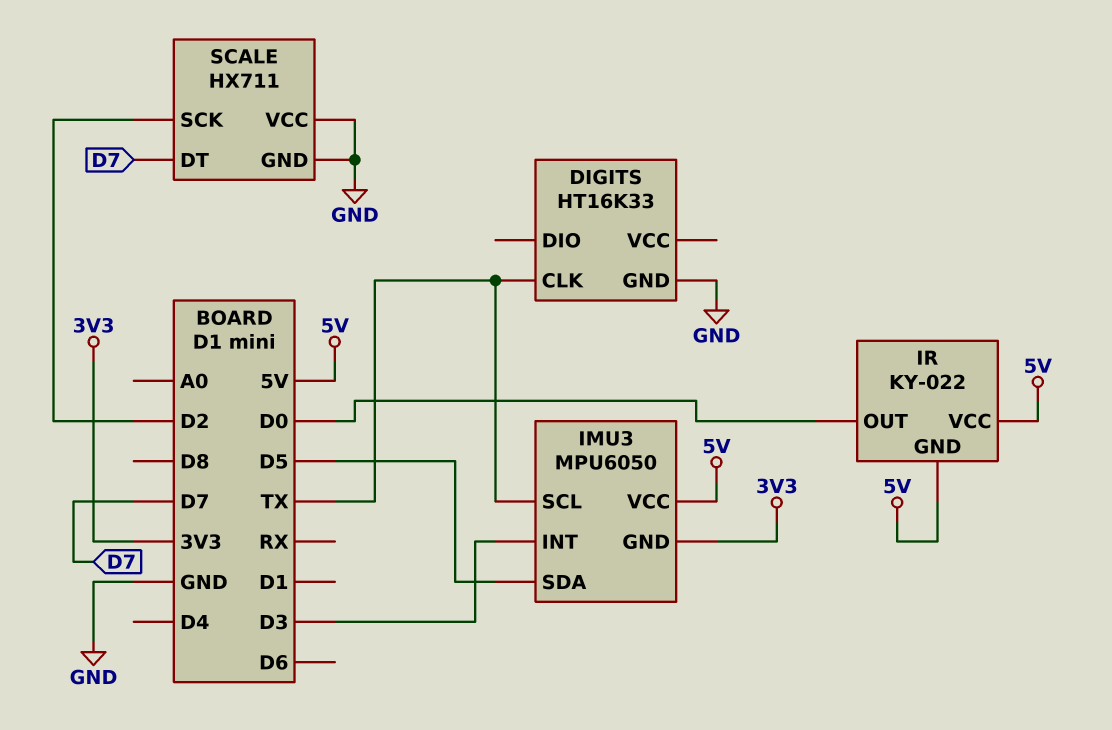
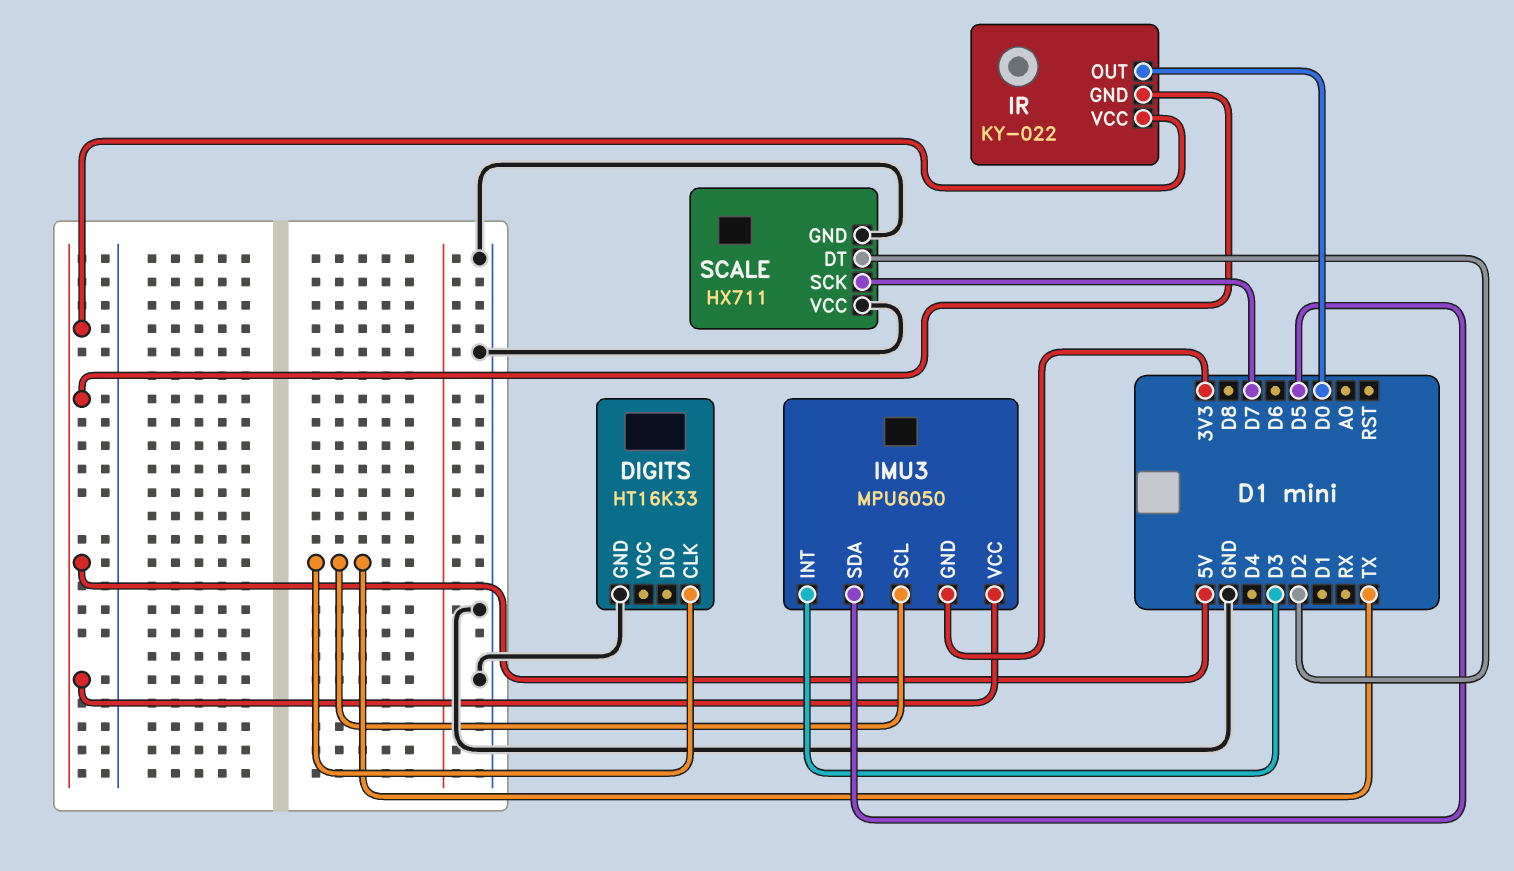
SCALE pin DT: D7 -> D2
SCALE pin SCK: D2 -> D7

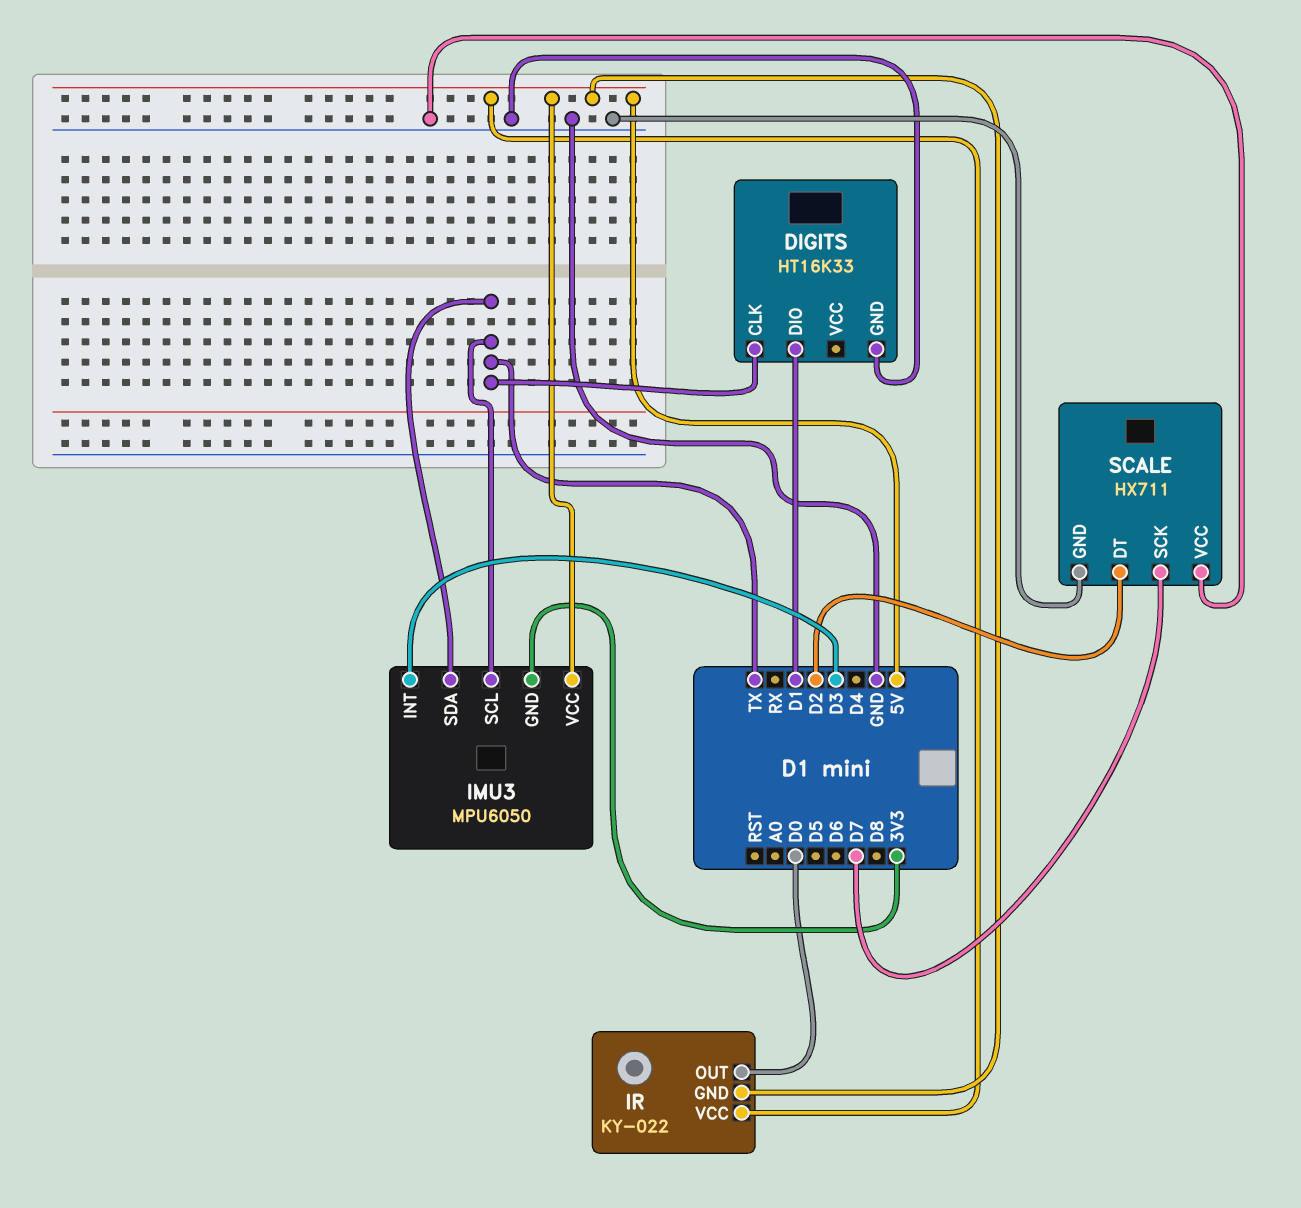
DIGITS pin DIO: none -> D1
IMU3 pin SDA: D5 -> TX

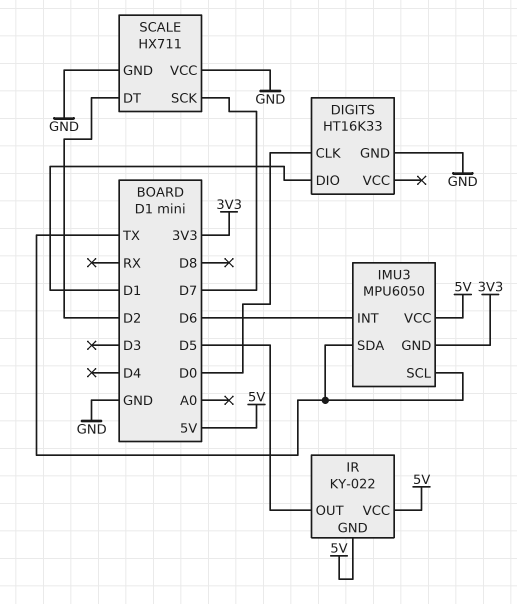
DIGITS pin CLK: TX -> D0
IMU3 pin INT: D3 -> D6
IR pin OUT: D0 -> D5

